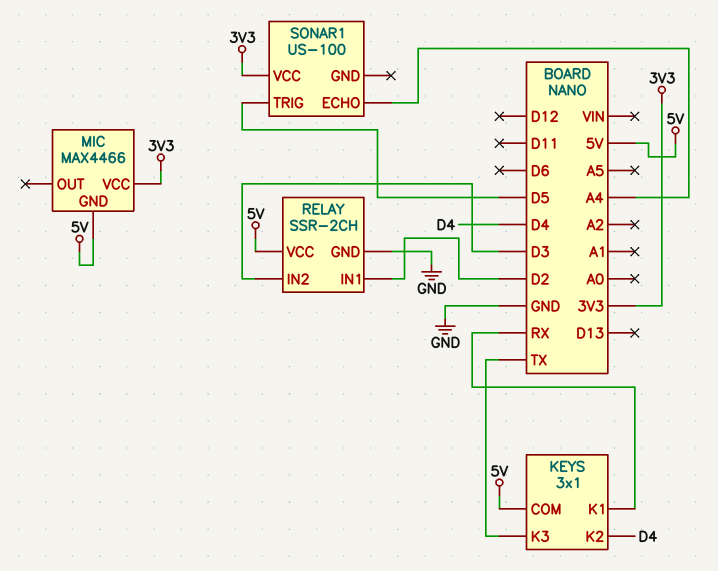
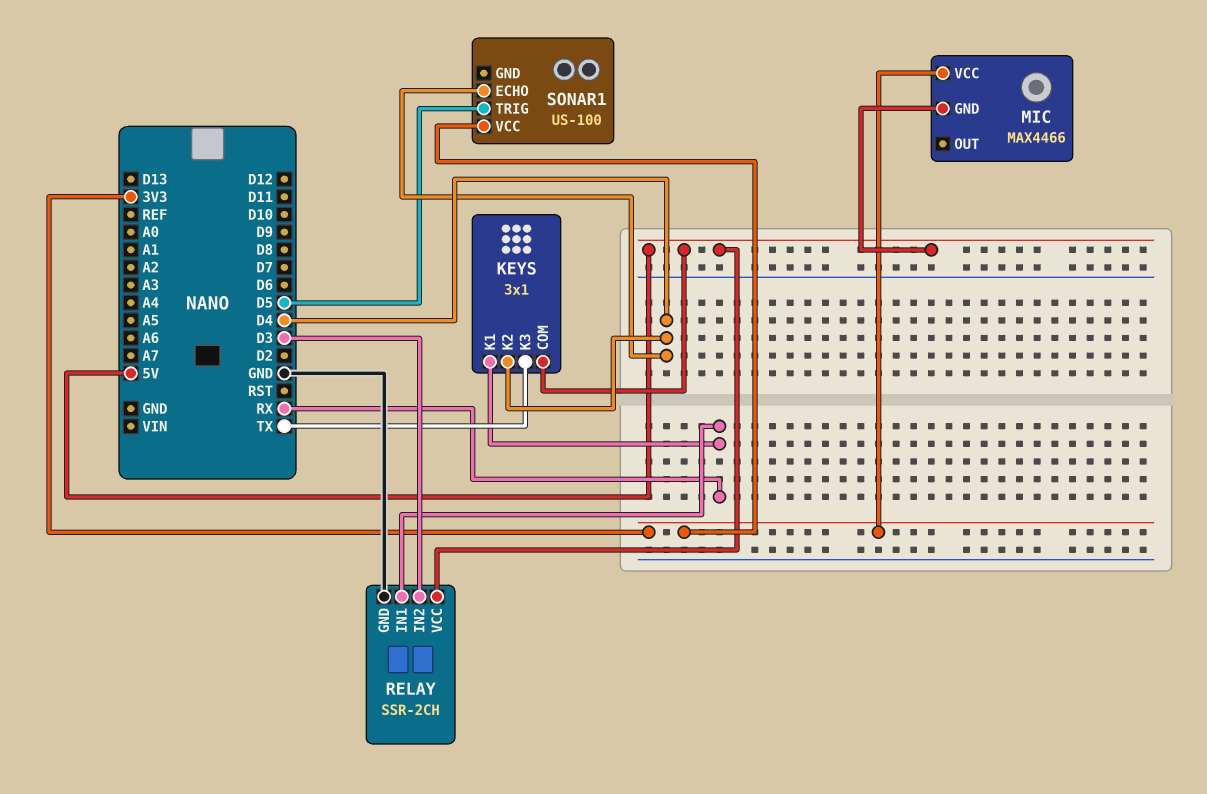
RELAY pin IN1: D2 -> RX
SONAR1 pin ECHO: A4 -> D4

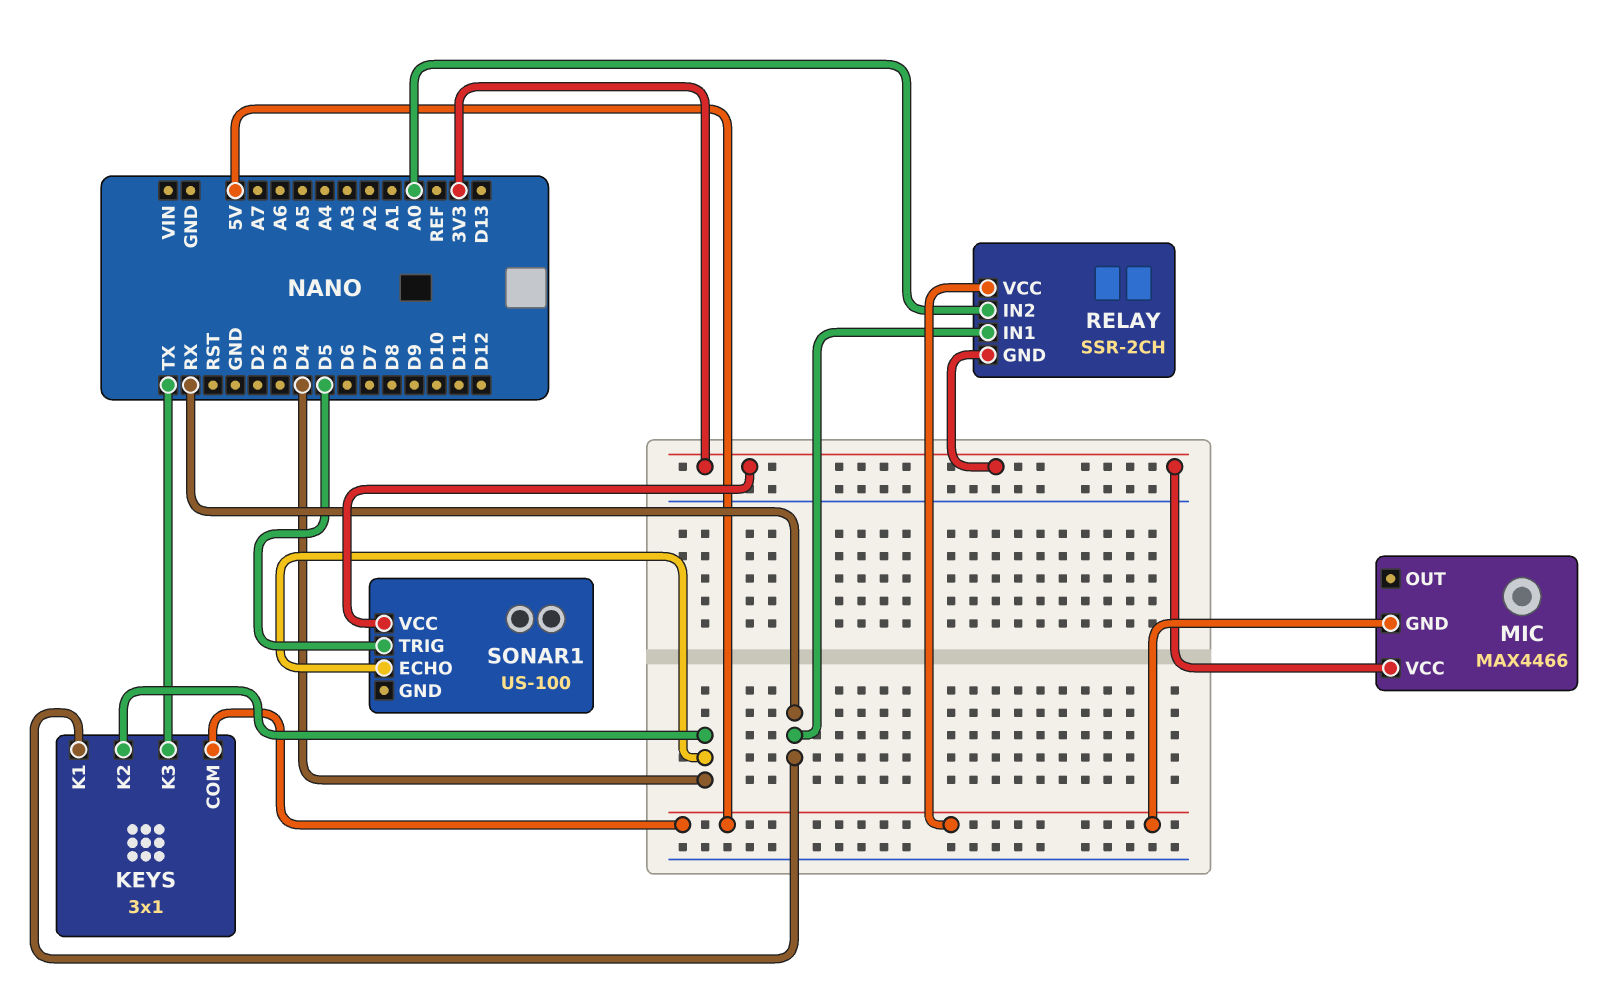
RELAY pin GND: GND -> 3V3
RELAY pin IN2: D3 -> A0

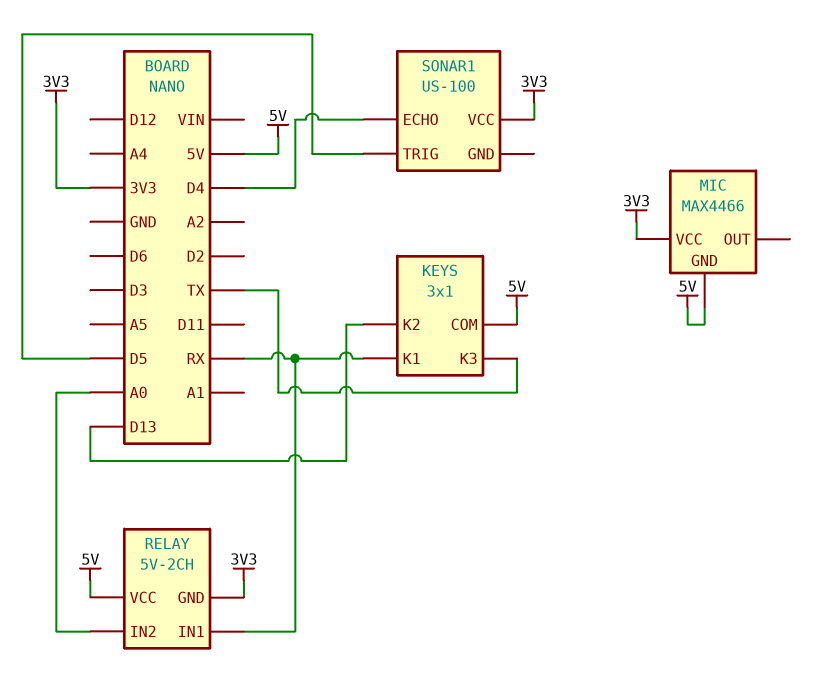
KEYS pin K2: D4 -> D13
RELAY: SSR-2CH -> 5V-2CH

